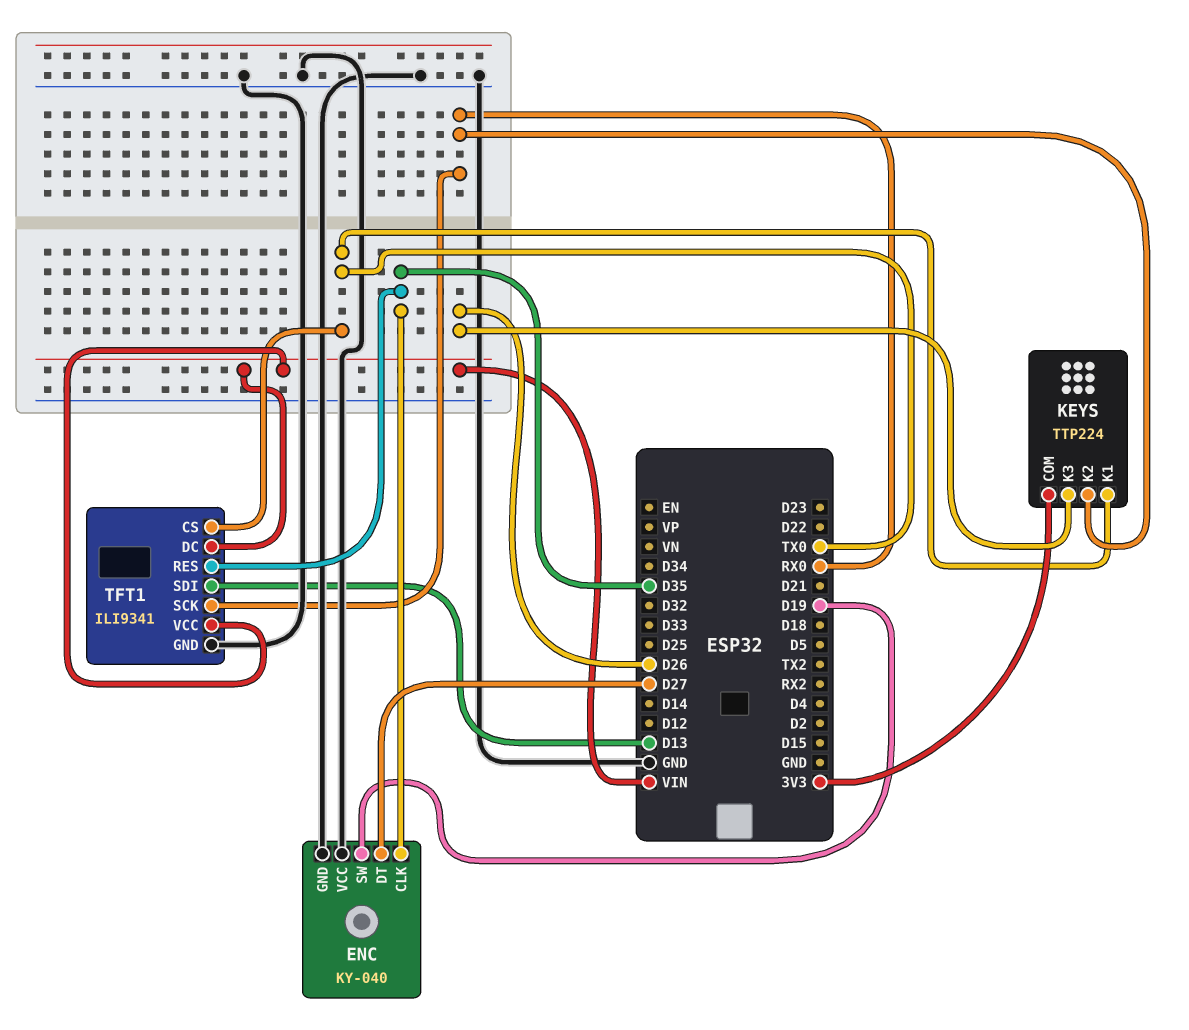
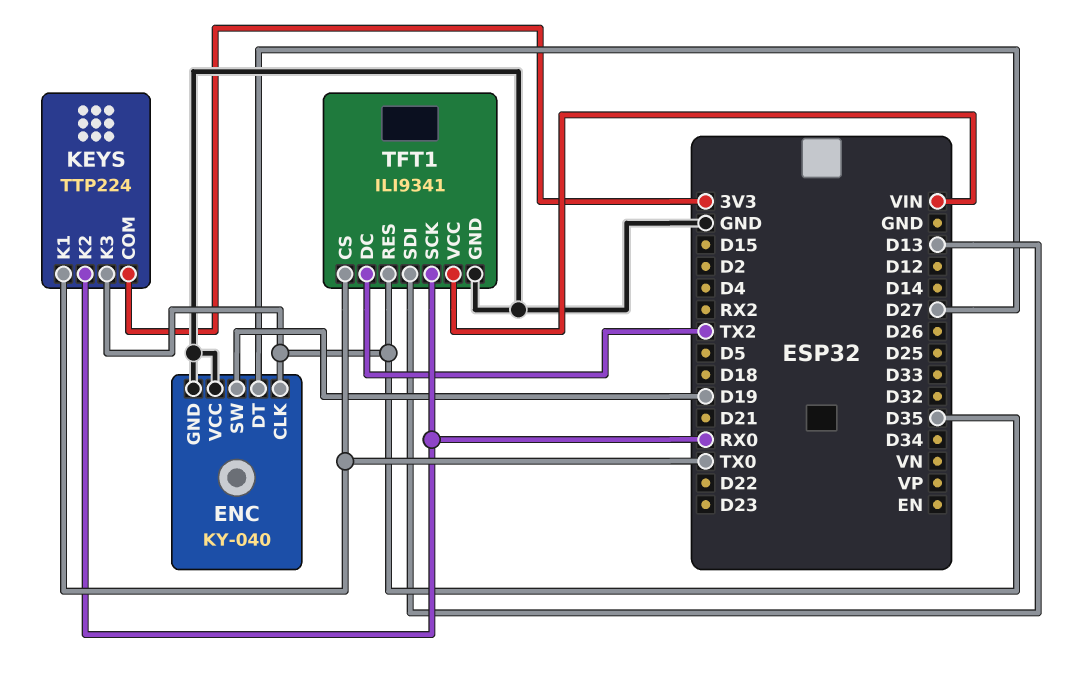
KEYS pin K3: D26 -> D35
TFT1 pin DC: VIN -> TX2

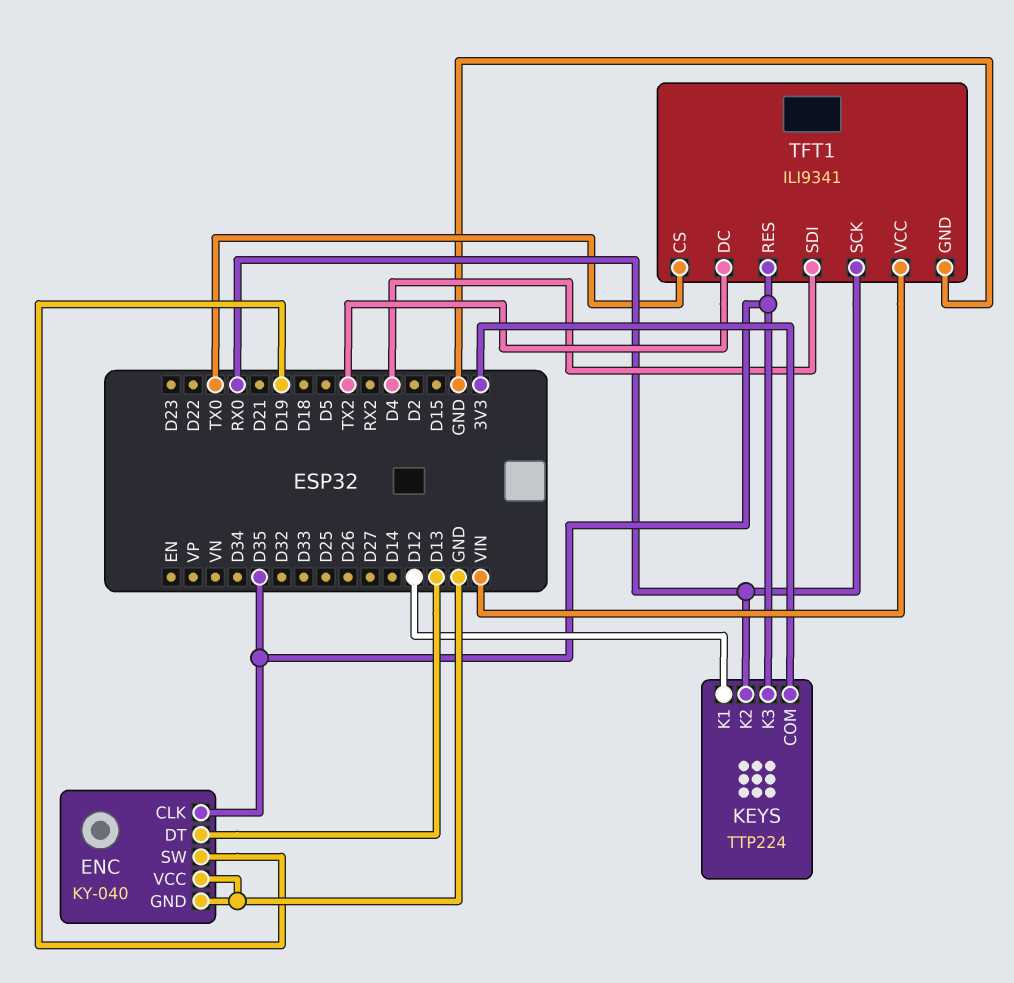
ENC pin DT: D27 -> D13
KEYS pin K1: TX0 -> D12
TFT1 pin SDI: D13 -> D4

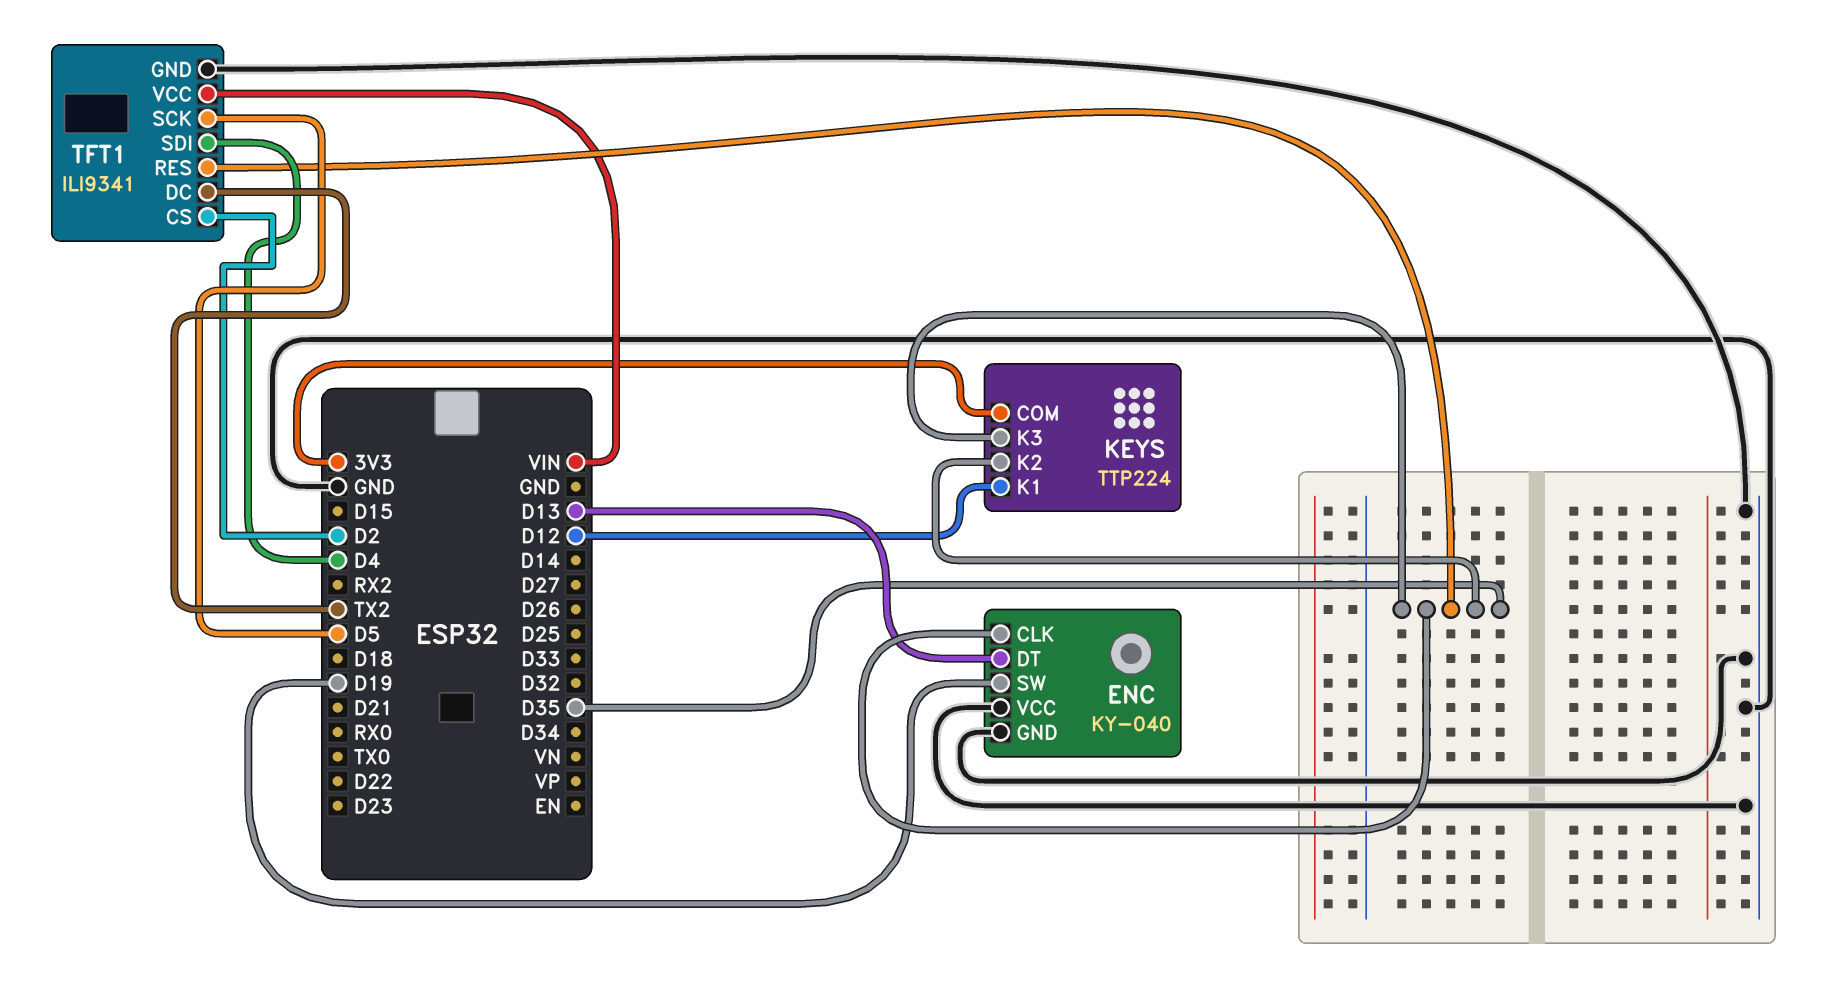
KEYS pin K2: RX0 -> D35
TFT1 pin CS: TX0 -> D2
TFT1 pin SCK: RX0 -> D5

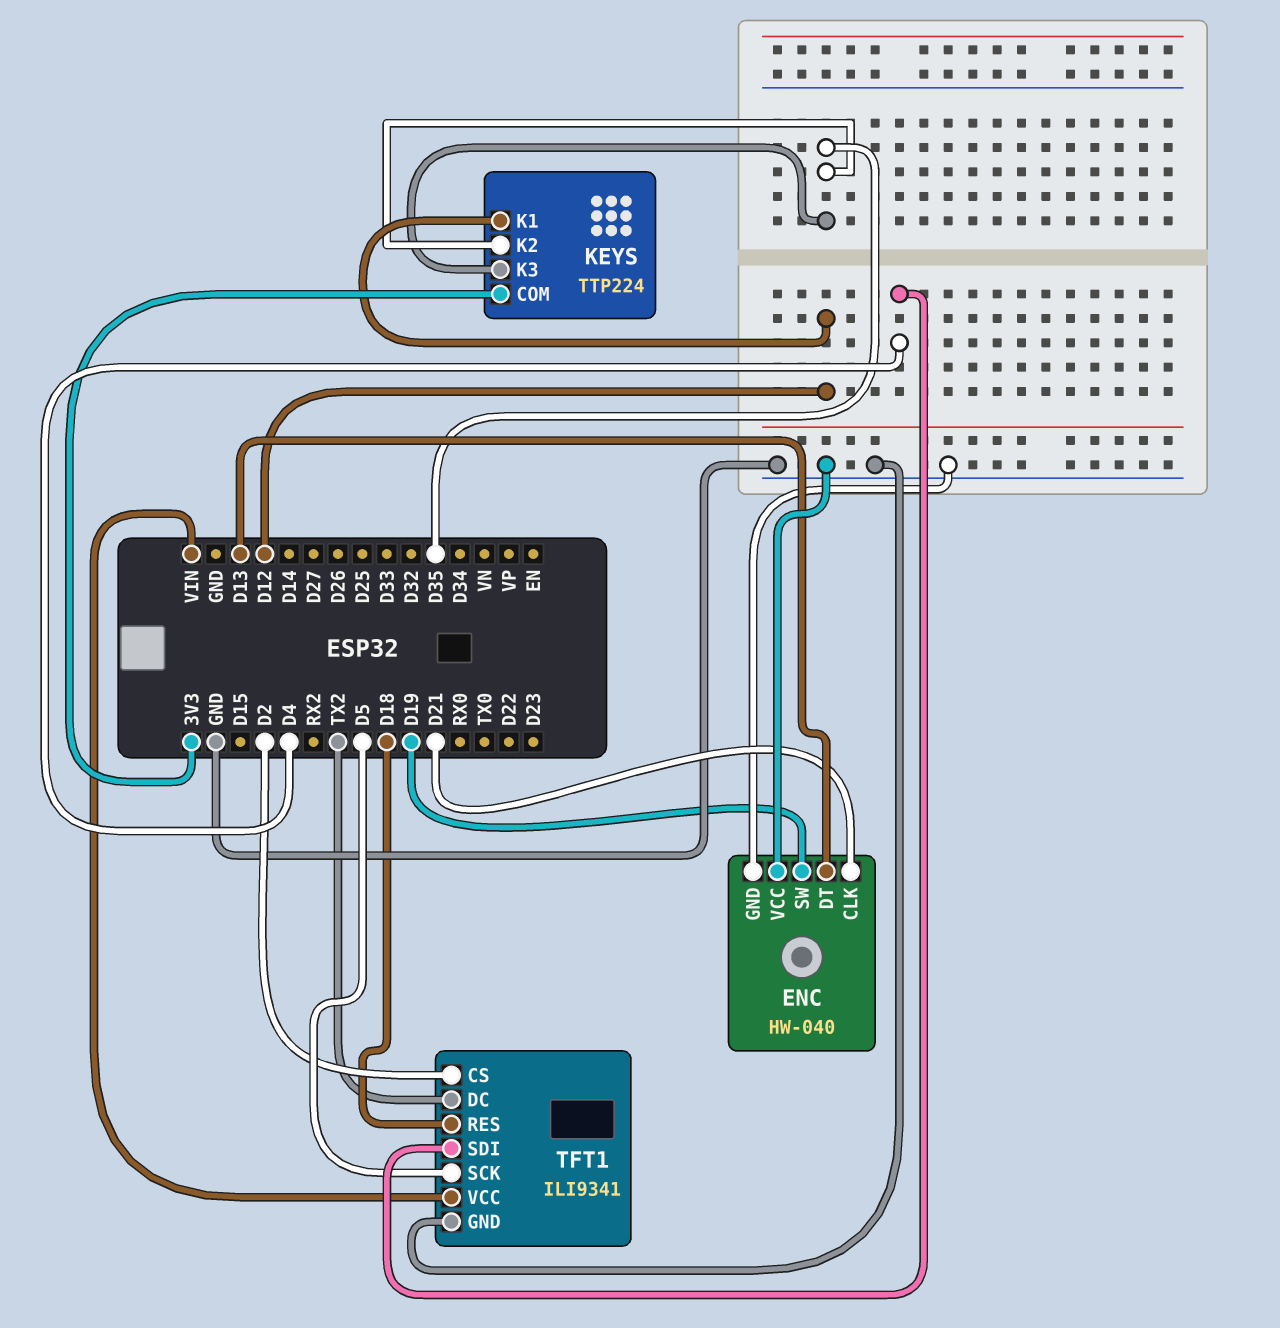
ENC: KY-040 -> HW-040
ENC pin CLK: D35 -> D21
TFT1 pin RES: D35 -> D18

